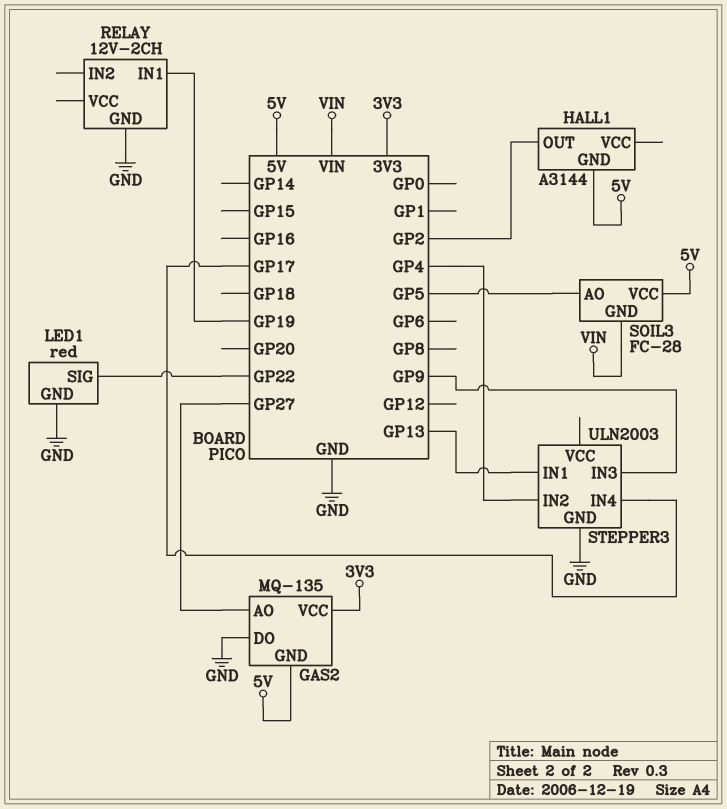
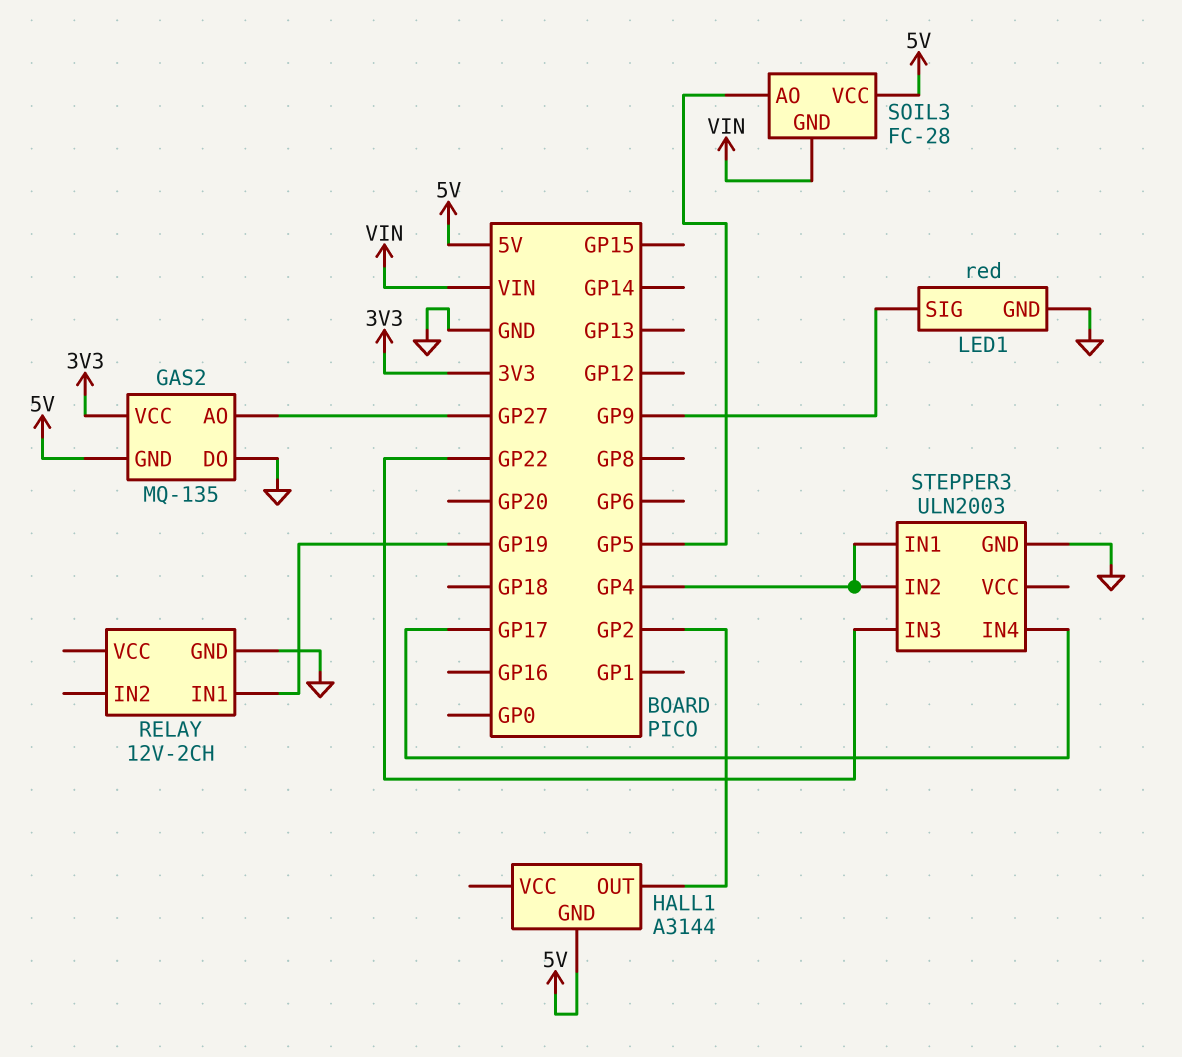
LED1 pin SIG: GP22 -> GP9
STEPPER3 pin IN1: GP13 -> GP4
STEPPER3 pin IN3: GP9 -> GP22

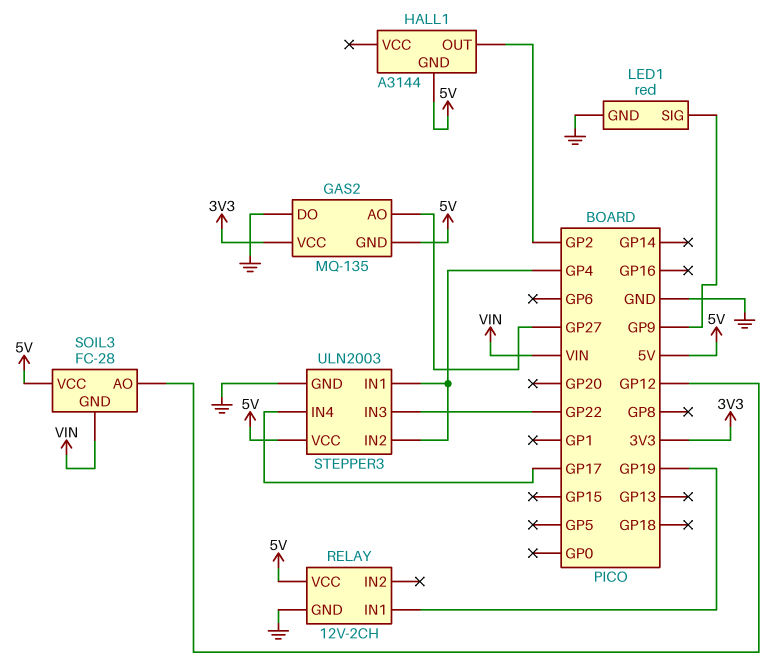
RELAY pin VCC: none -> 5V
SOIL3 pin AO: GP5 -> GP12
STEPPER3 pin VCC: none -> 5V

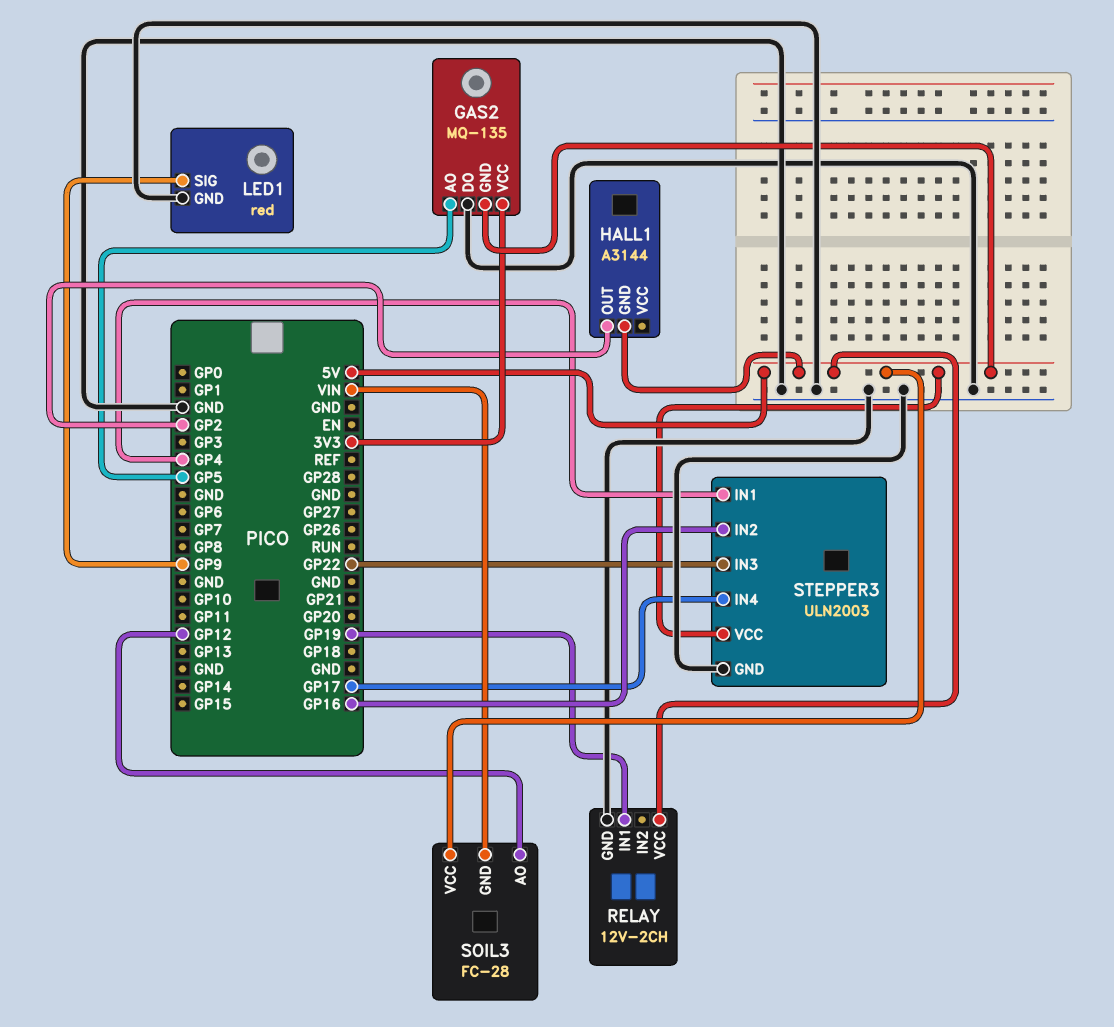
GAS2 pin AO: GP27 -> GP5
STEPPER3 pin IN2: GP4 -> GP16

